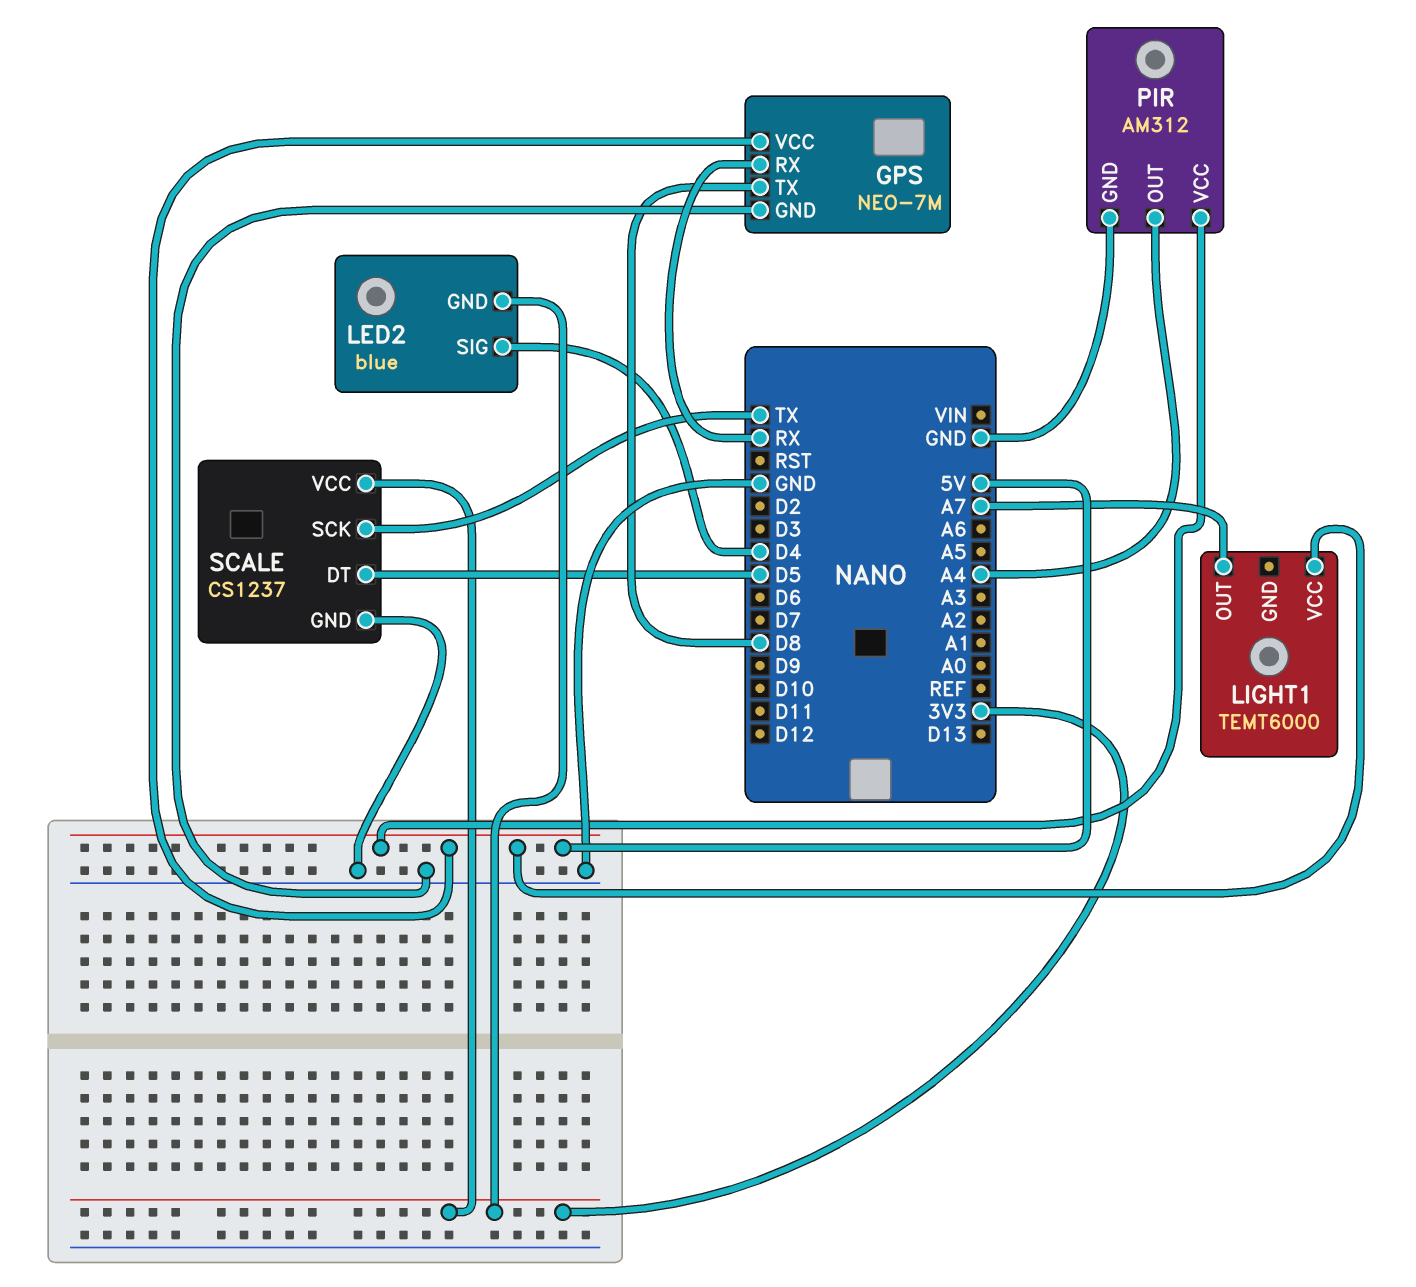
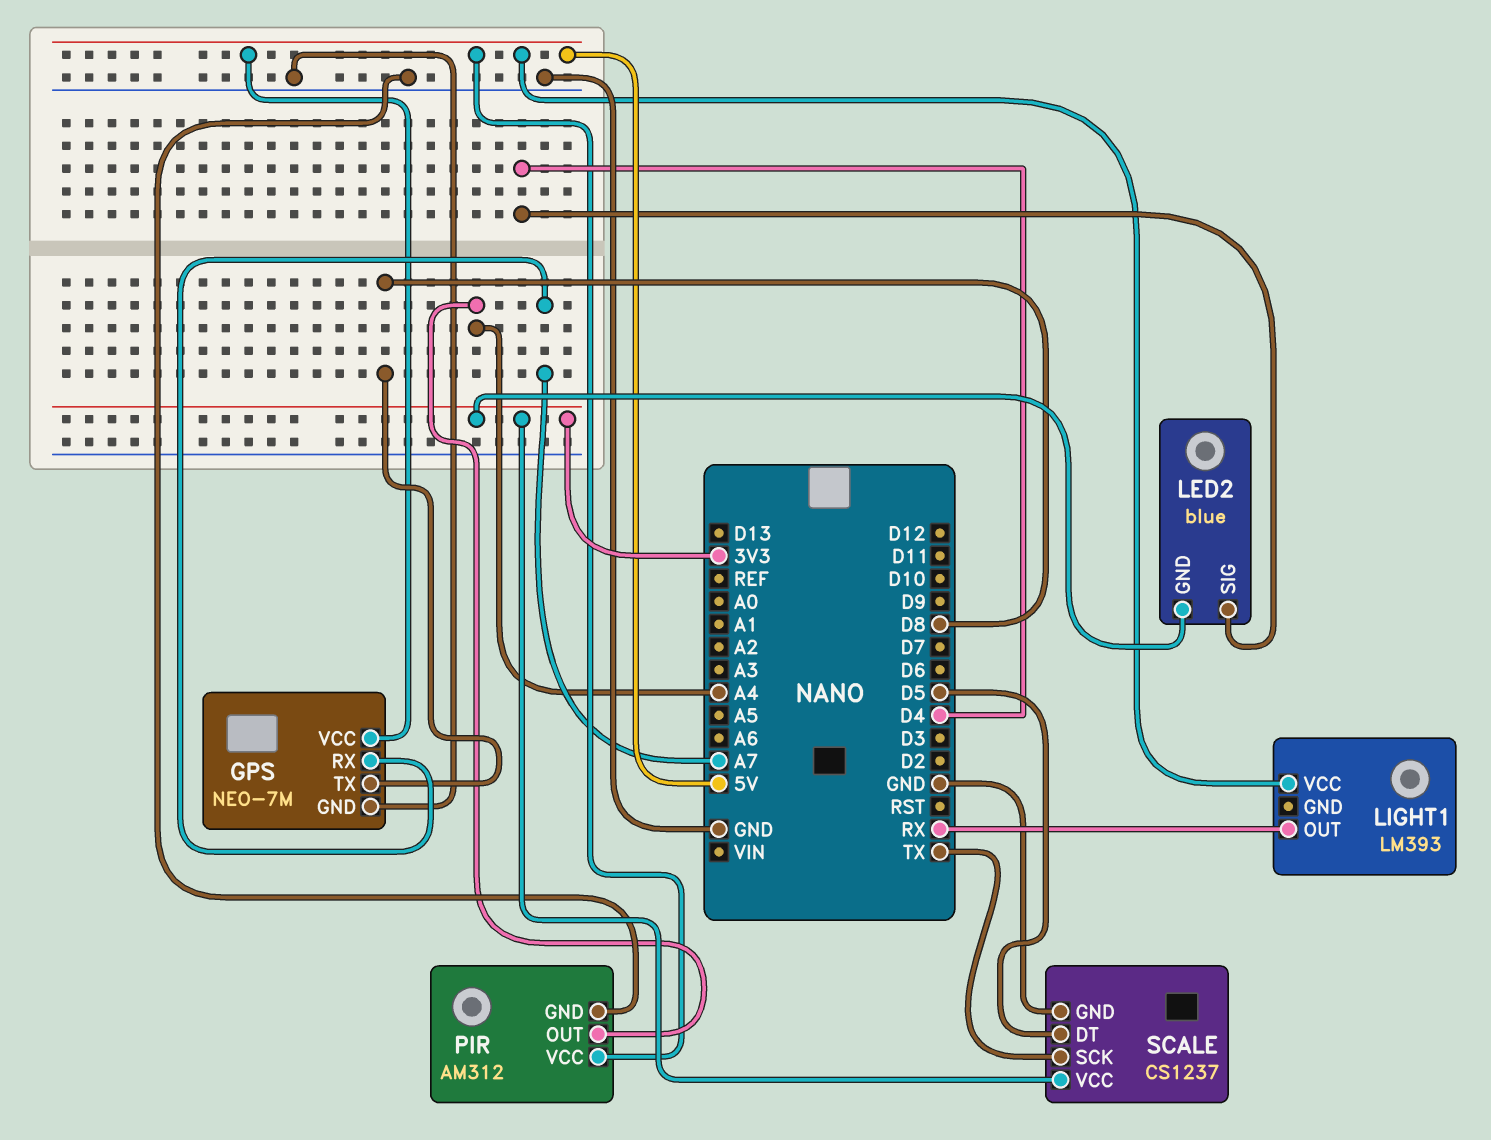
GPS pin RX: RX -> A7
LIGHT1: TEMT6000 -> LM393
LIGHT1 pin OUT: A7 -> RX

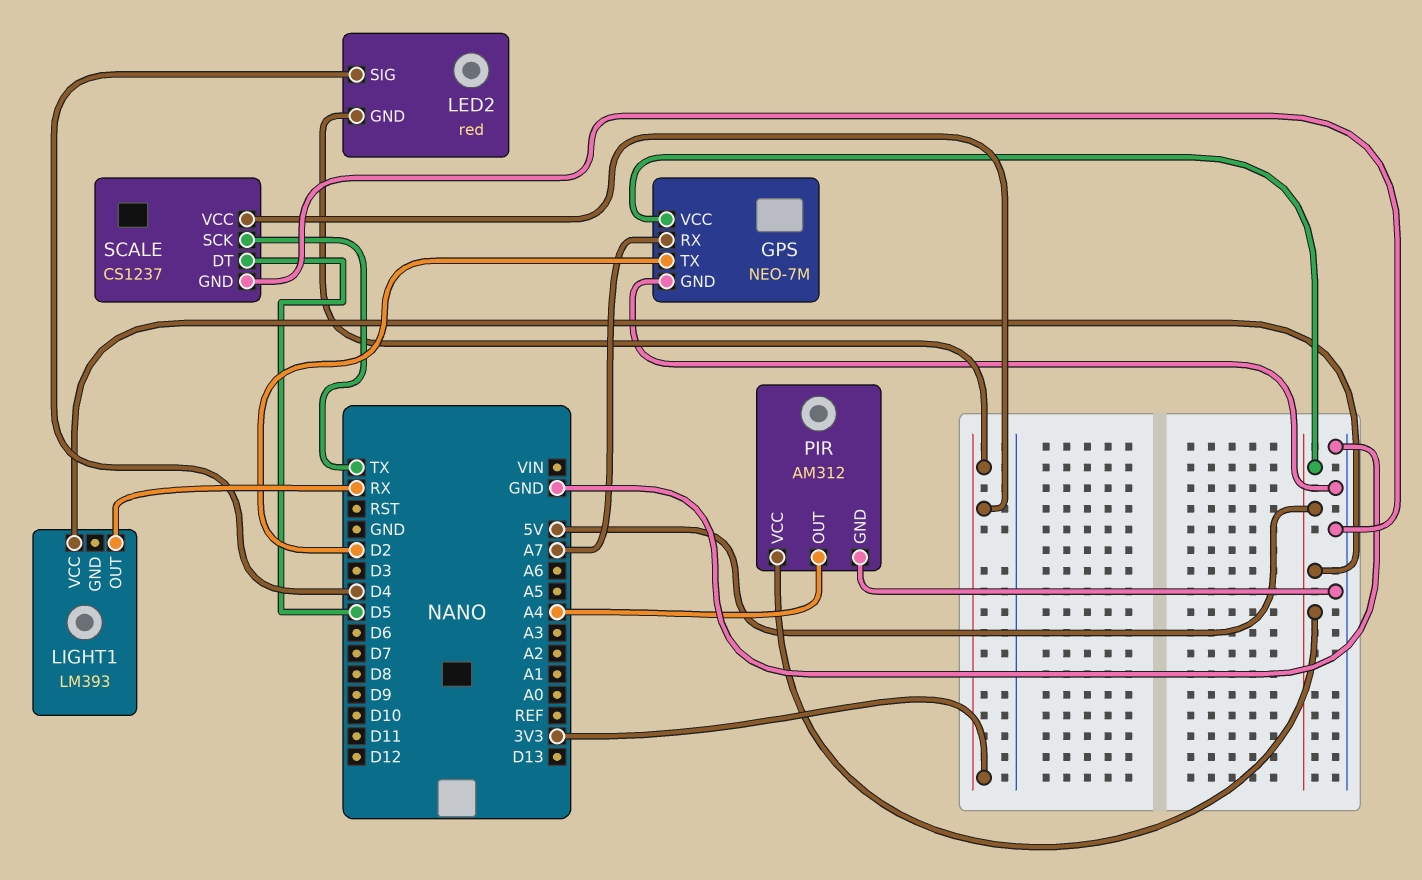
GPS pin TX: D8 -> D2
LED2: blue -> red

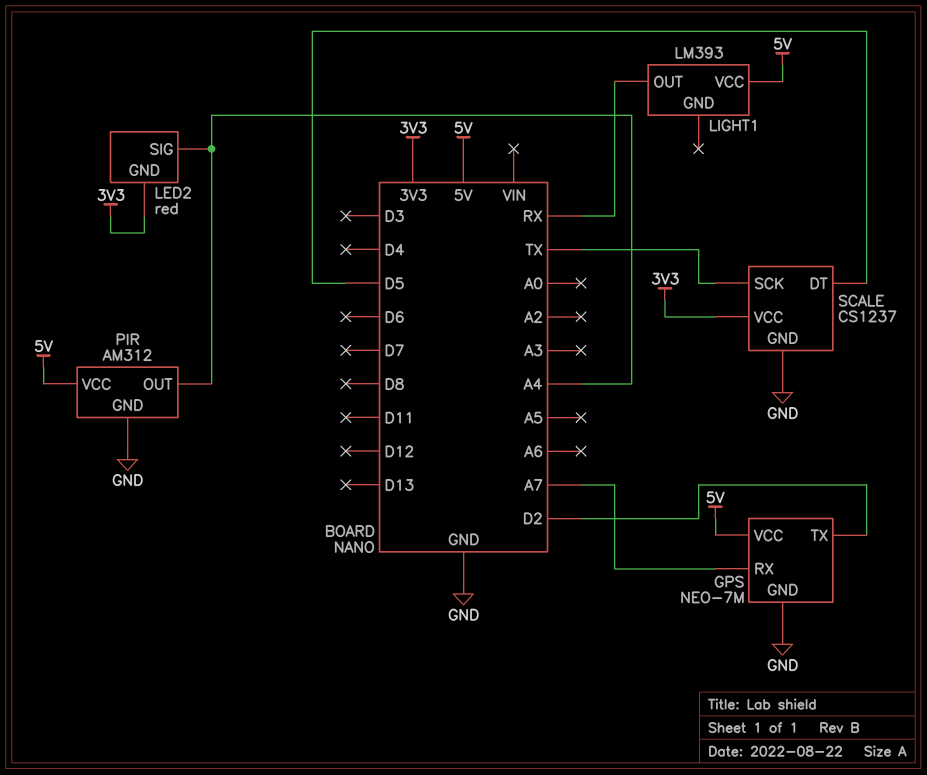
LED2 pin SIG: D4 -> A4

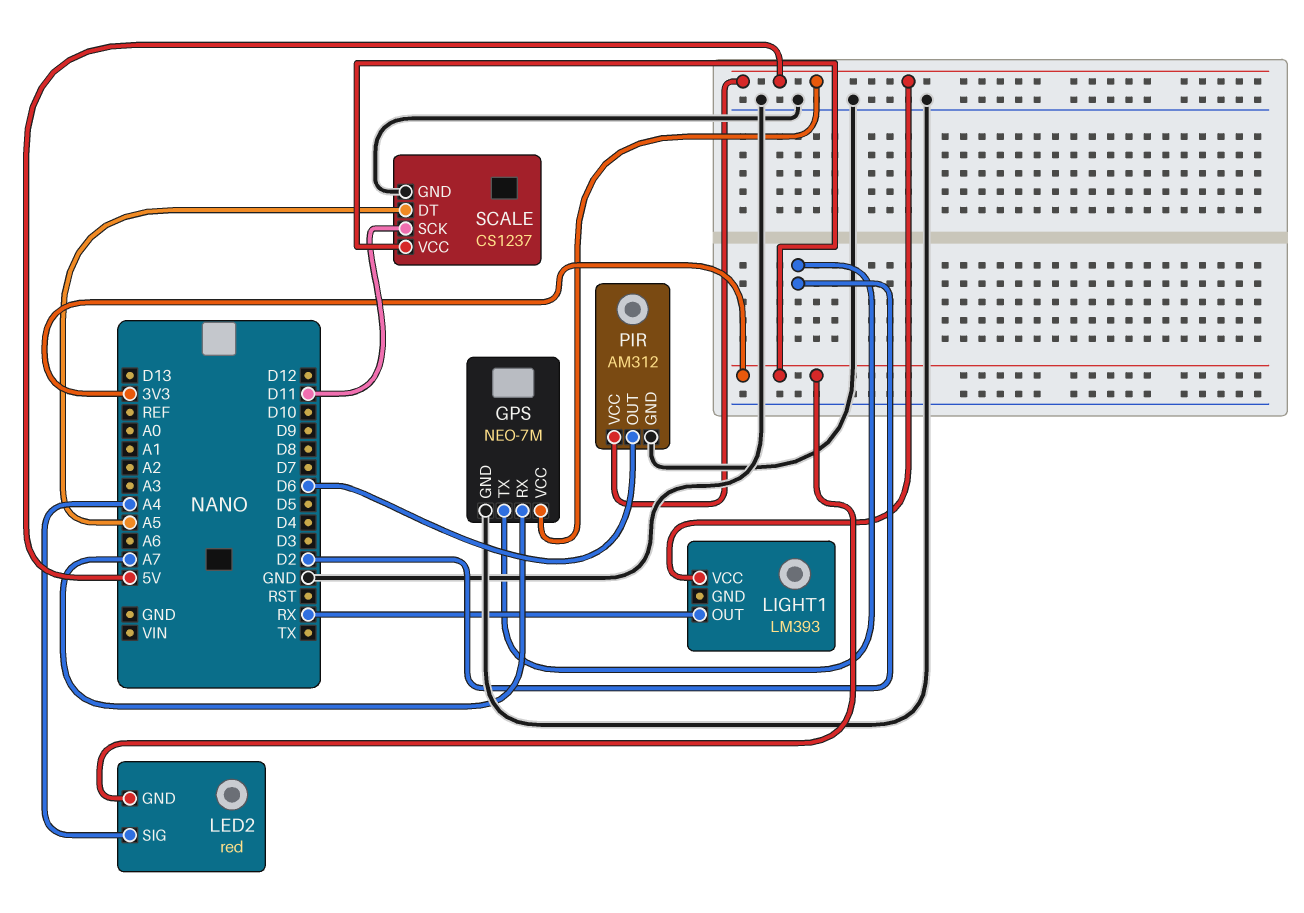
PIR pin OUT: A4 -> D6
SCALE pin DT: D5 -> A5
SCALE pin SCK: TX -> D11

